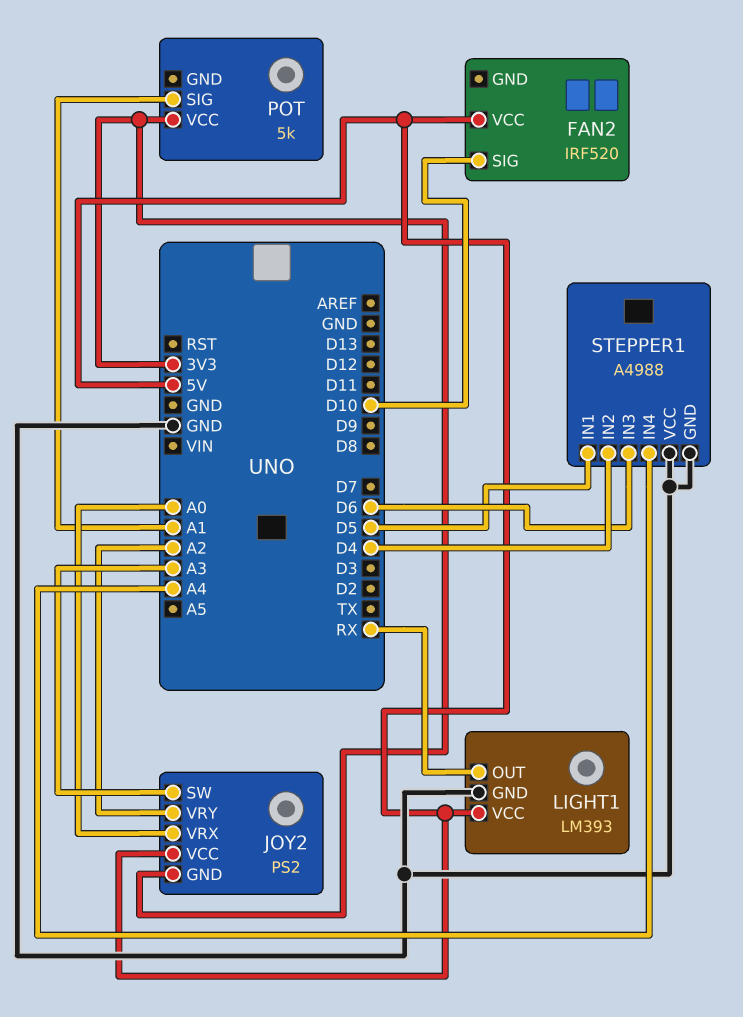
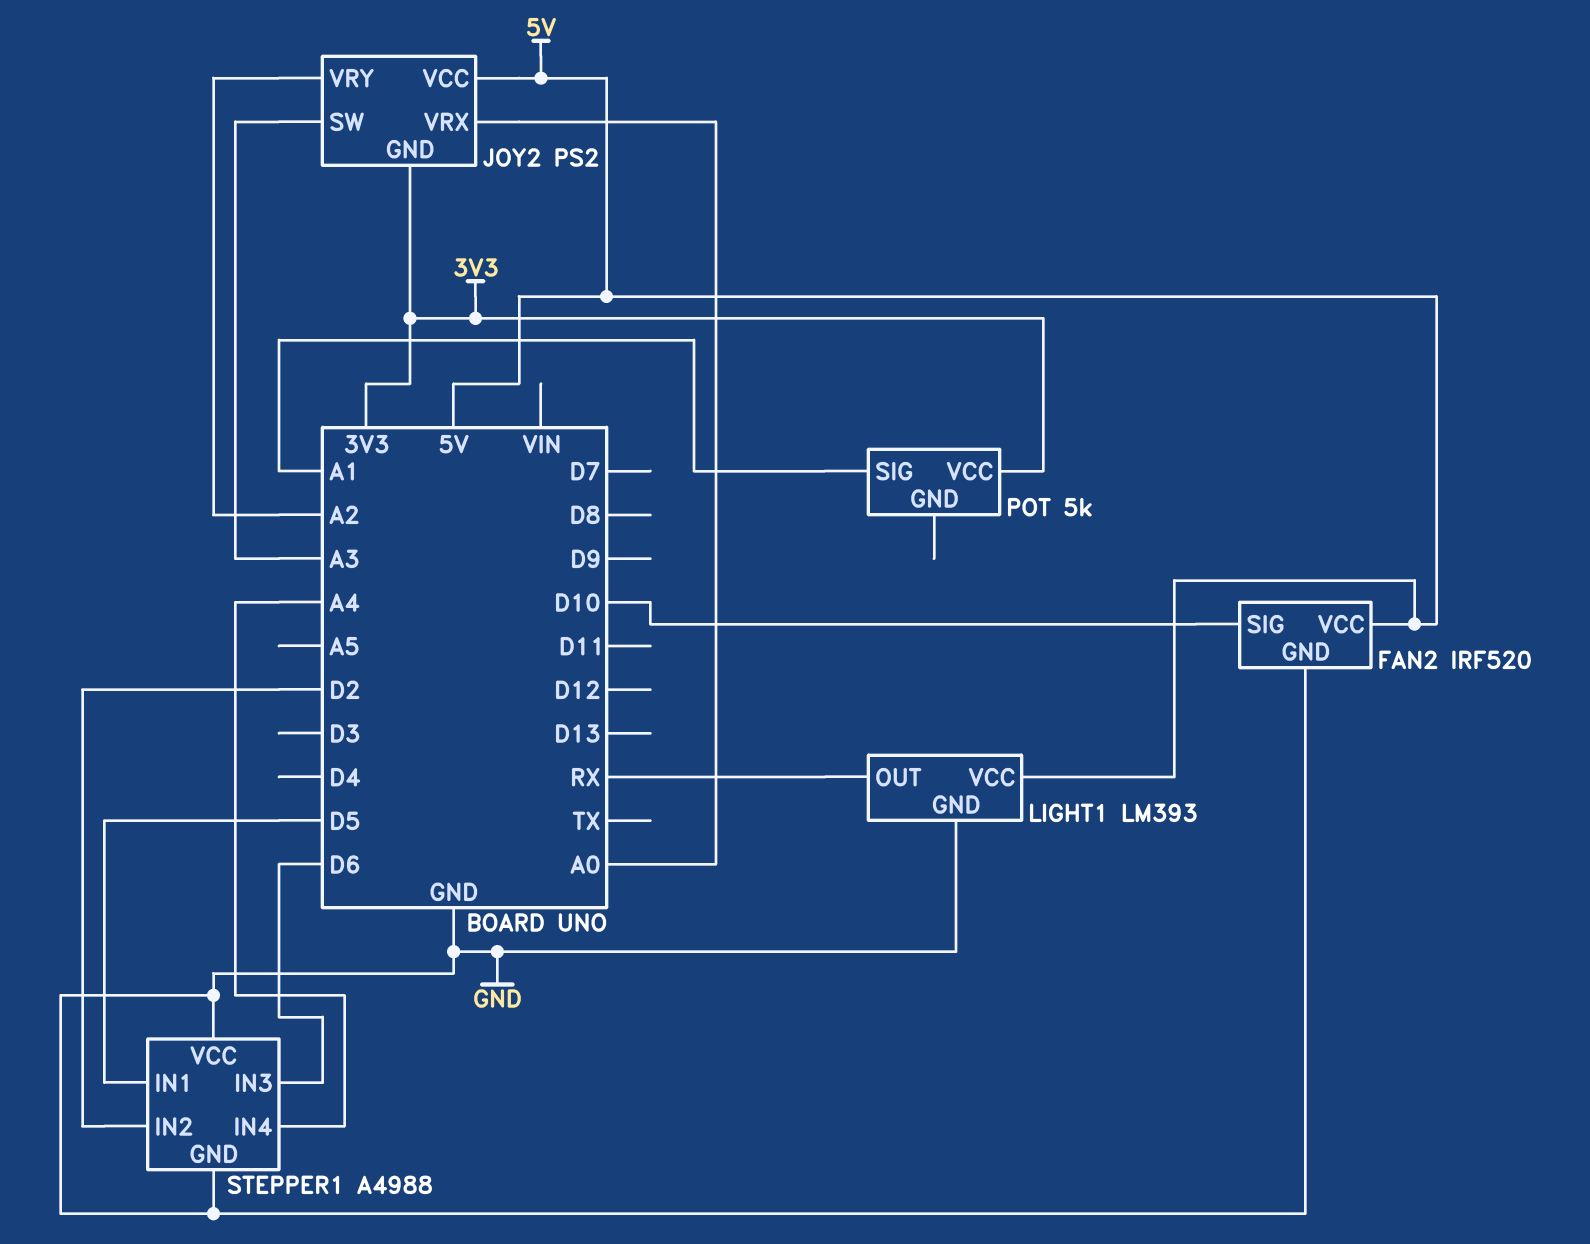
FAN2 pin GND: none -> GND
STEPPER1 pin IN2: D4 -> D2

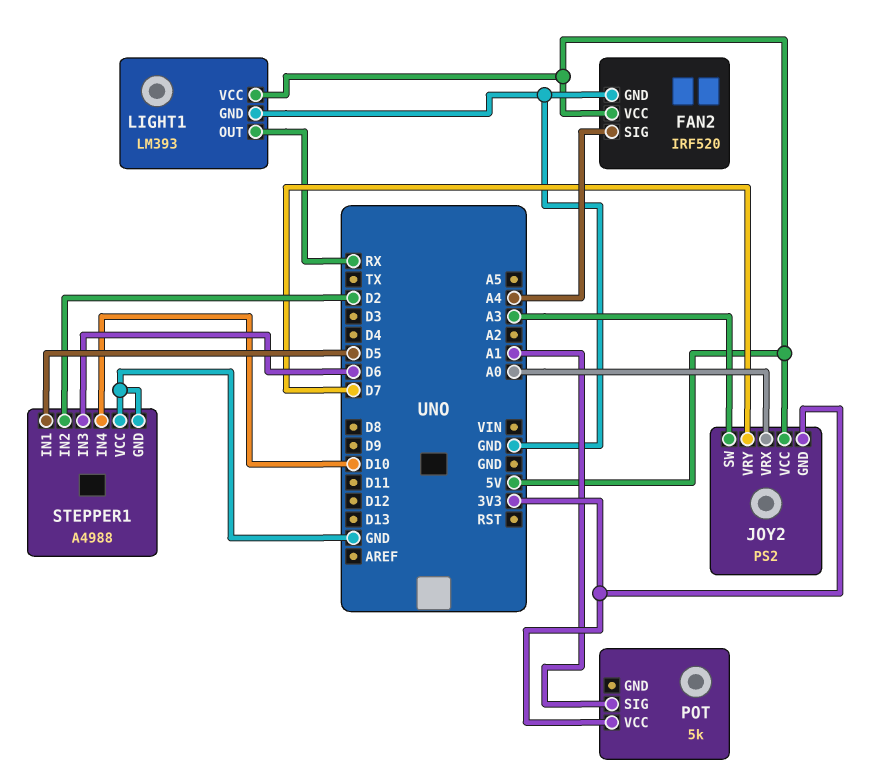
FAN2 pin SIG: D10 -> A4
JOY2 pin VRY: A2 -> D7
STEPPER1 pin IN4: A4 -> D10

